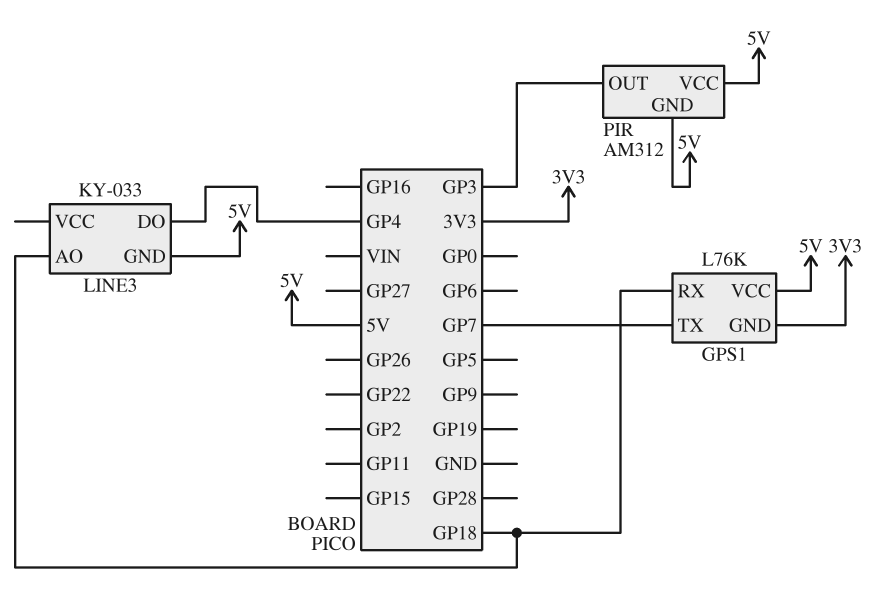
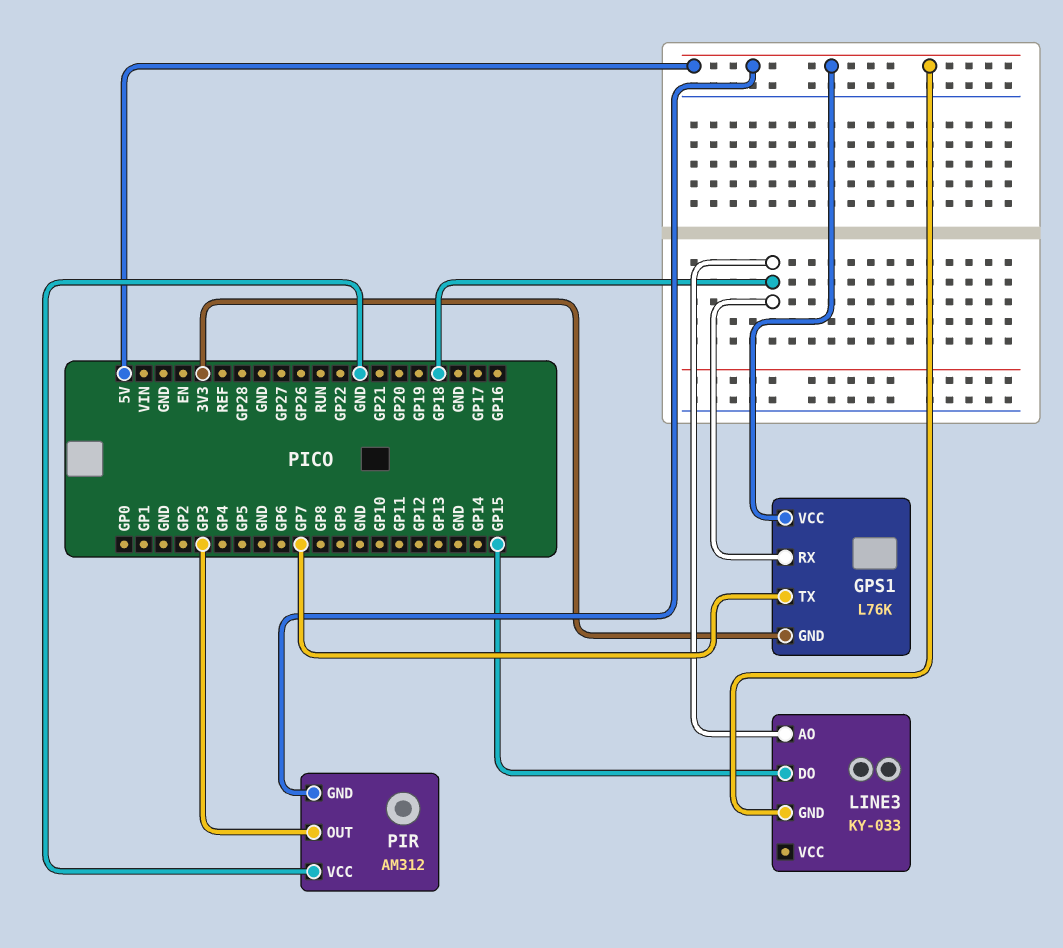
LINE3 pin DO: GP4 -> GP15
PIR pin VCC: 5V -> GND

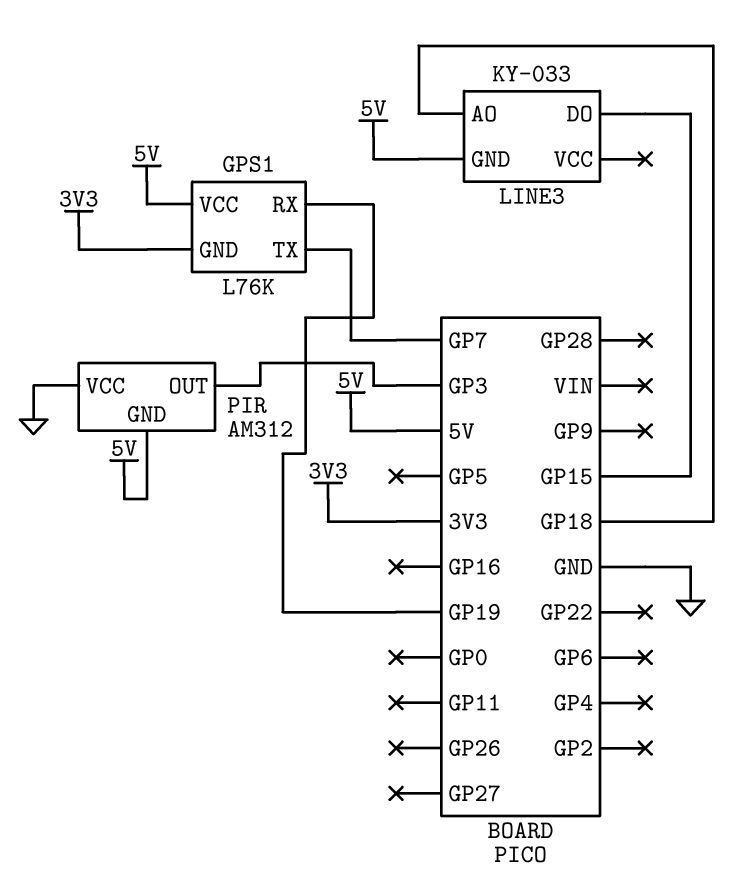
GPS1 pin RX: GP18 -> GP19

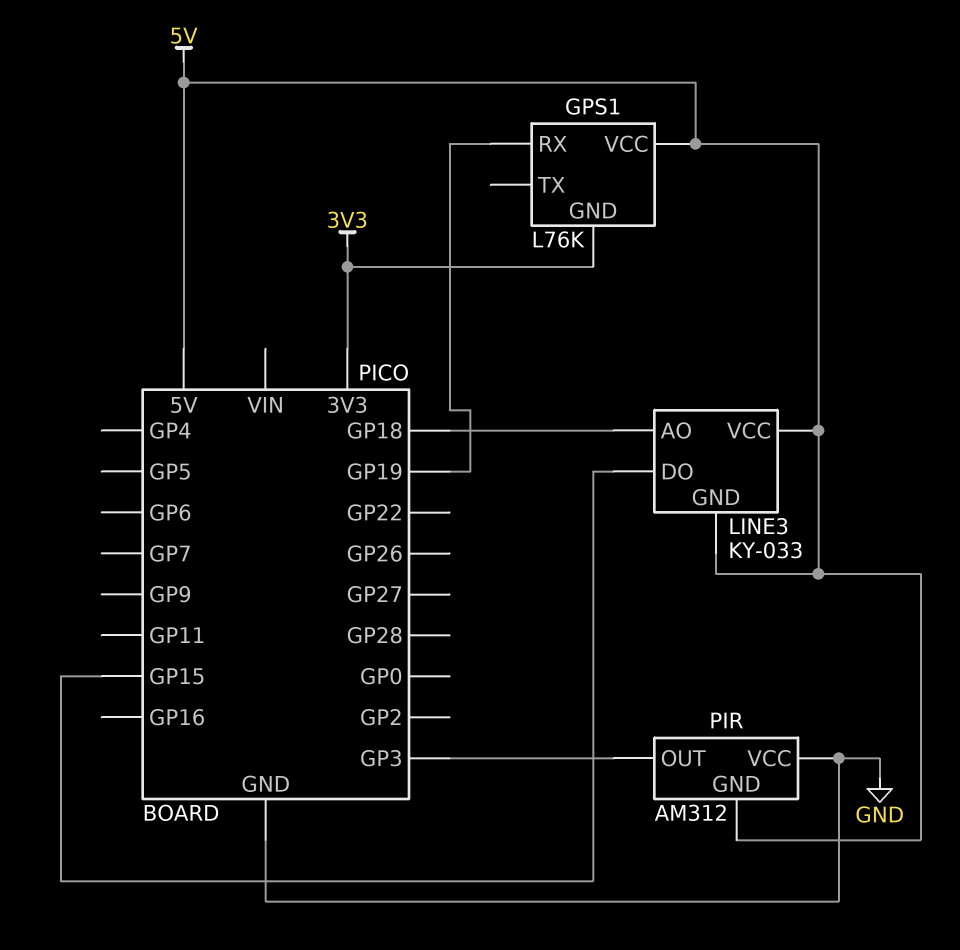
GPS1 pin TX: GP7 -> none
LINE3 pin VCC: none -> 5V

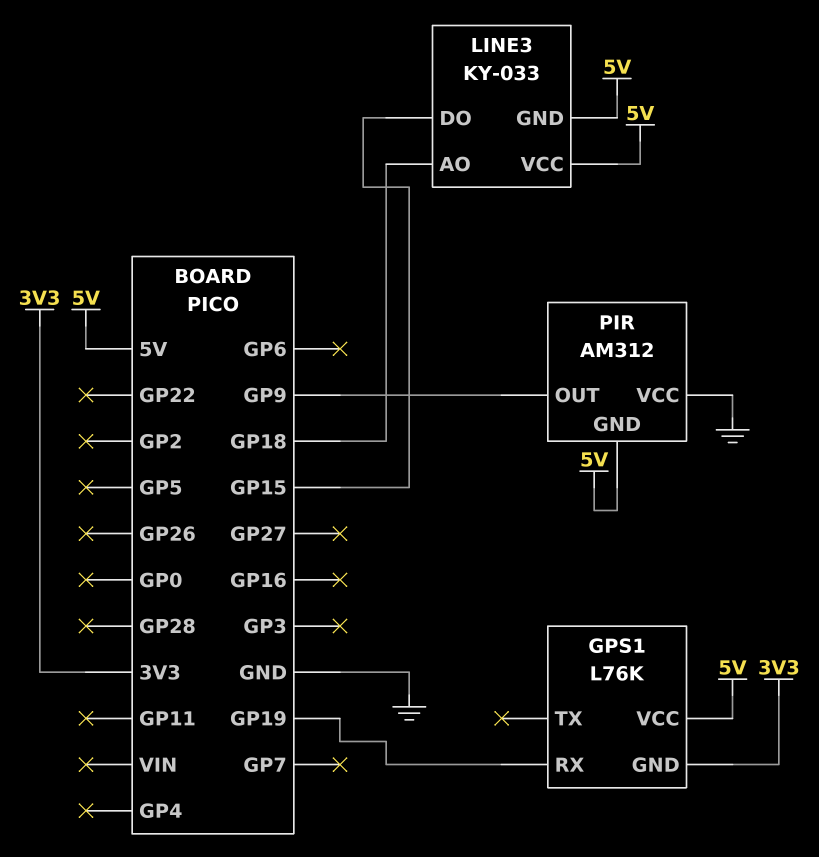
PIR pin OUT: GP3 -> GP9

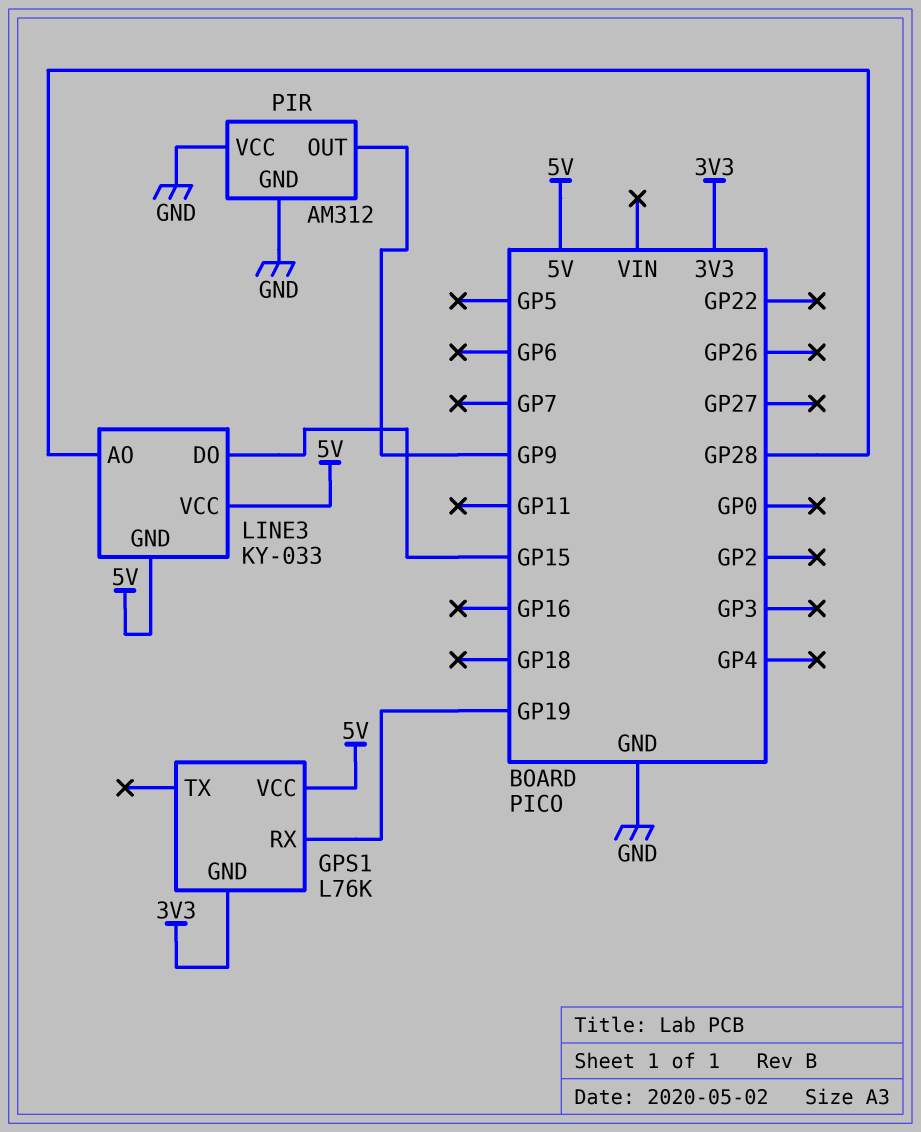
LINE3 pin AO: GP18 -> GP28
PIR pin GND: 5V -> GND

